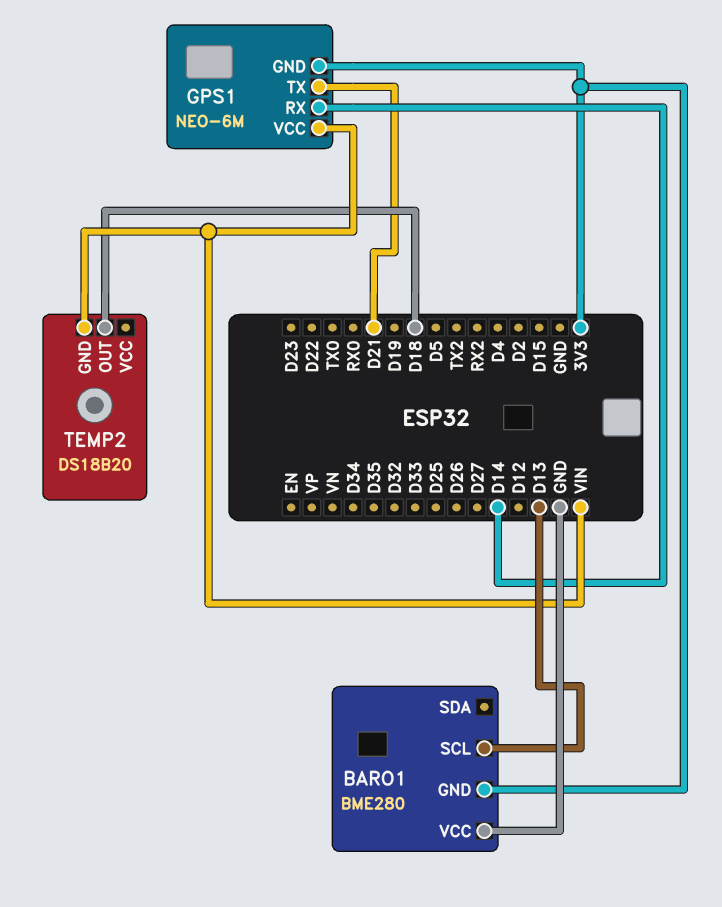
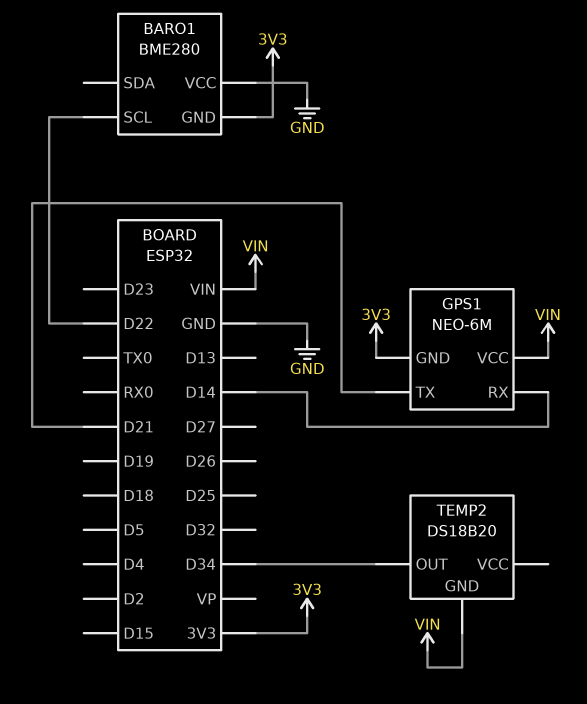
BARO1 pin SCL: D13 -> D22
TEMP2 pin OUT: D18 -> D34

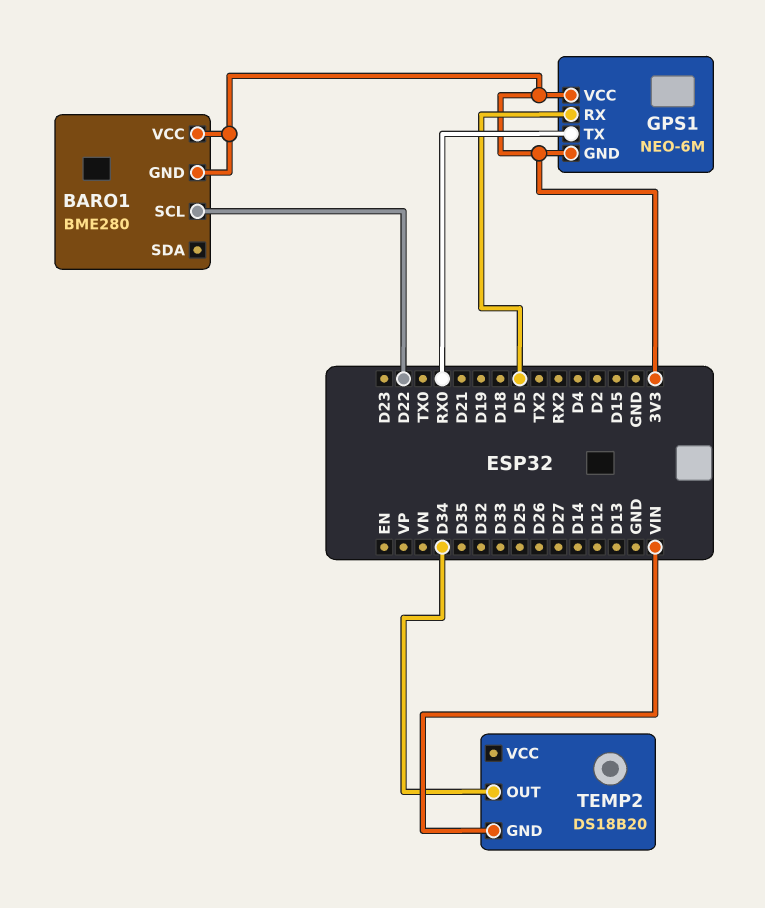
BARO1 pin VCC: GND -> 3V3
GPS1 pin RX: D14 -> D5
GPS1 pin TX: D21 -> RX0
GPS1 pin VCC: VIN -> 3V3

